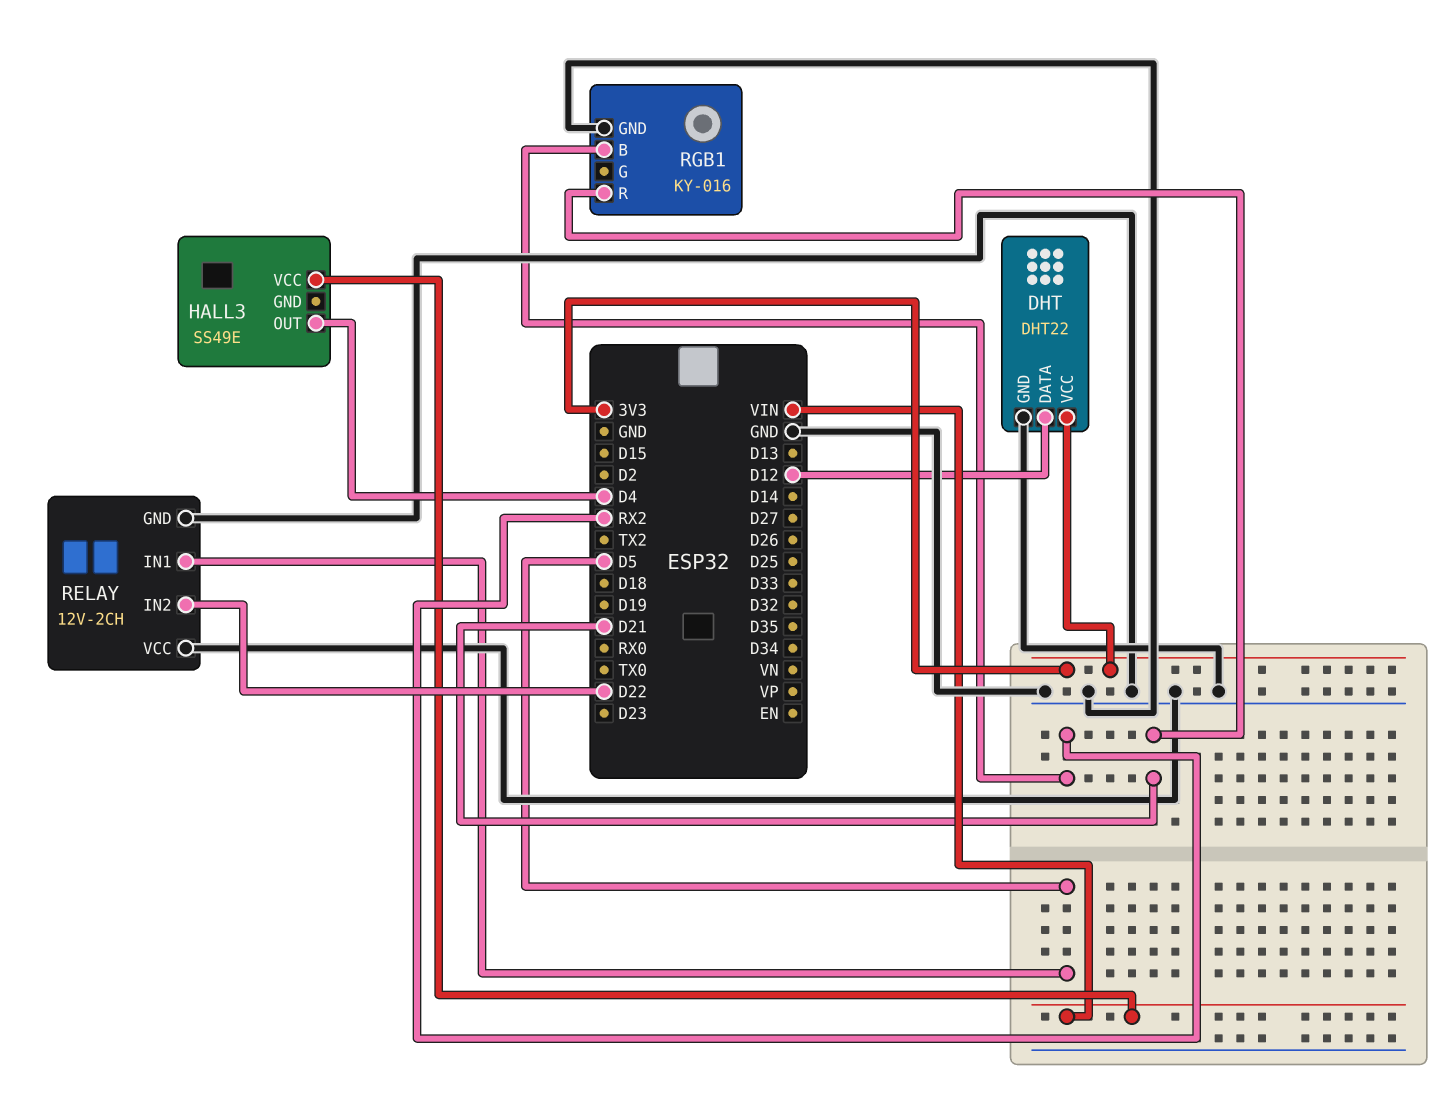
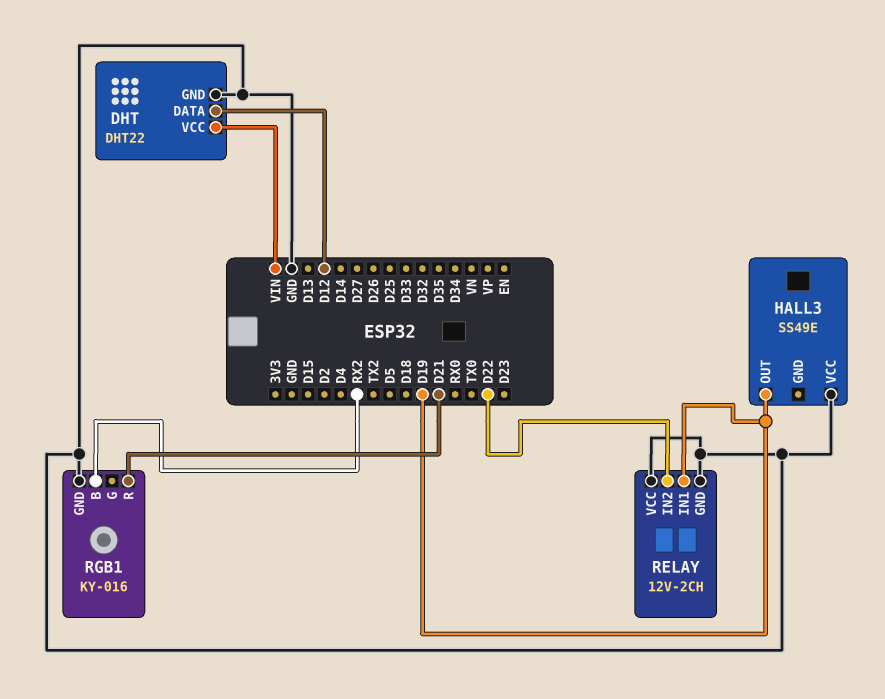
DHT pin VCC: 3V3 -> VIN
HALL3 pin OUT: D4 -> D19
HALL3 pin VCC: VIN -> GND
RELAY pin IN1: D5 -> D19

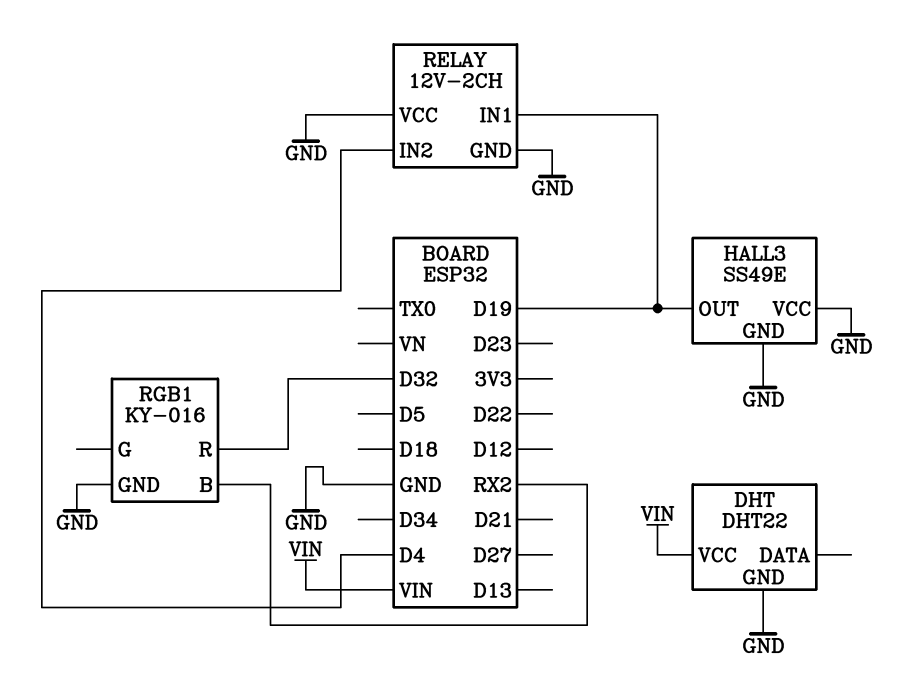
DHT pin DATA: D12 -> none
HALL3 pin GND: none -> GND
RELAY pin IN2: D22 -> D4
RGB1 pin R: D21 -> D32

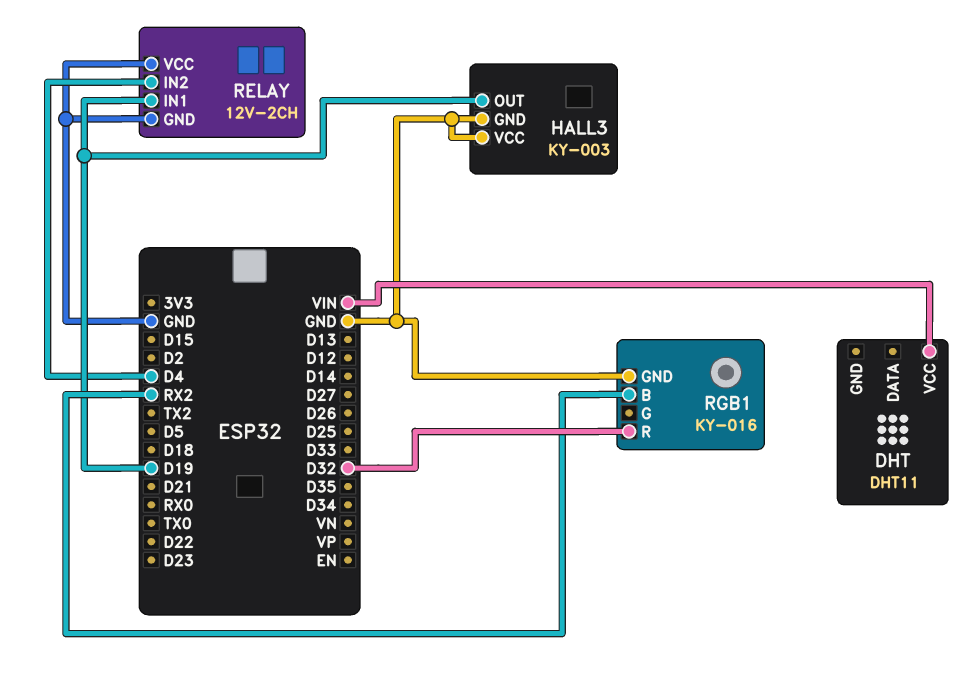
DHT: DHT22 -> DHT11
DHT pin GND: GND -> none
HALL3: SS49E -> KY-003

